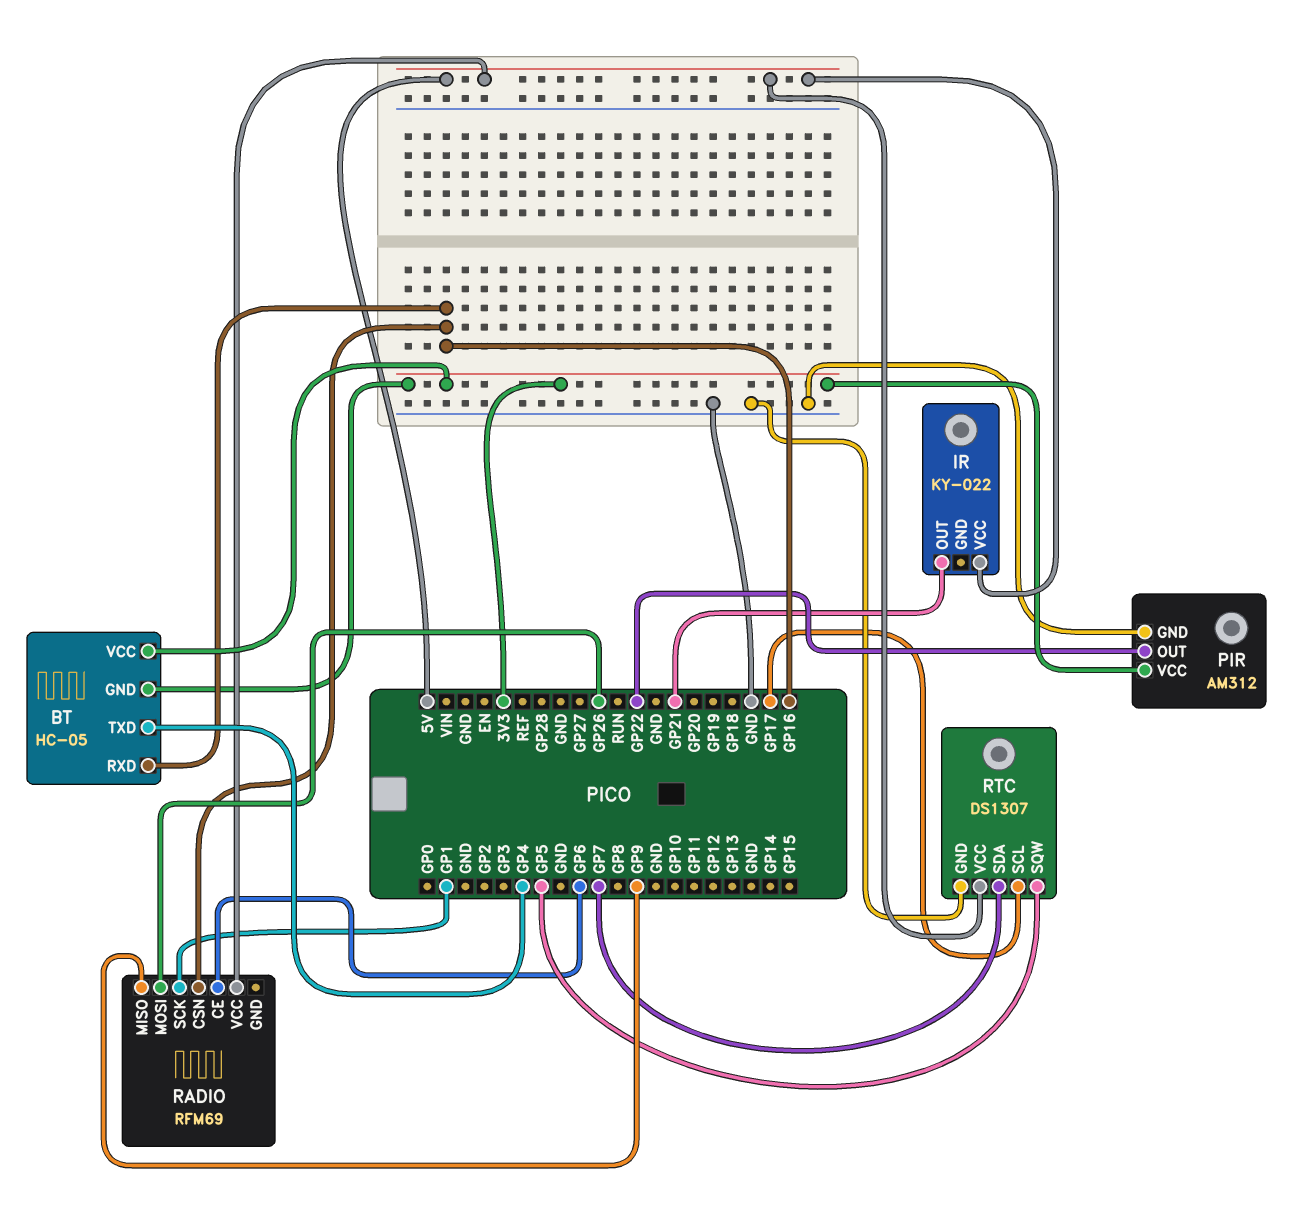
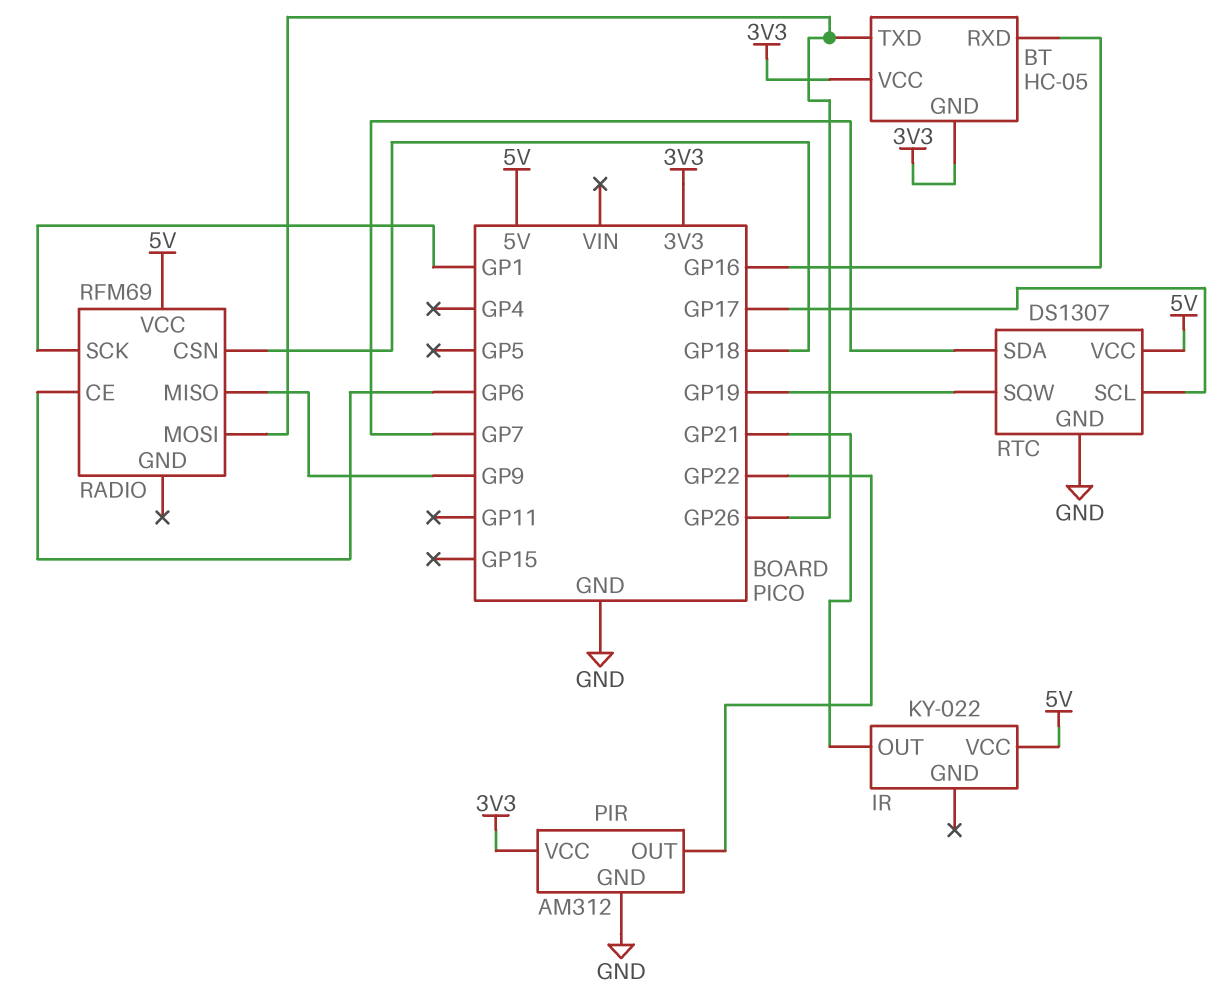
BT pin TXD: GP4 -> GP26
RADIO pin CSN: GP16 -> GP18
RTC pin SQW: GP5 -> GP19

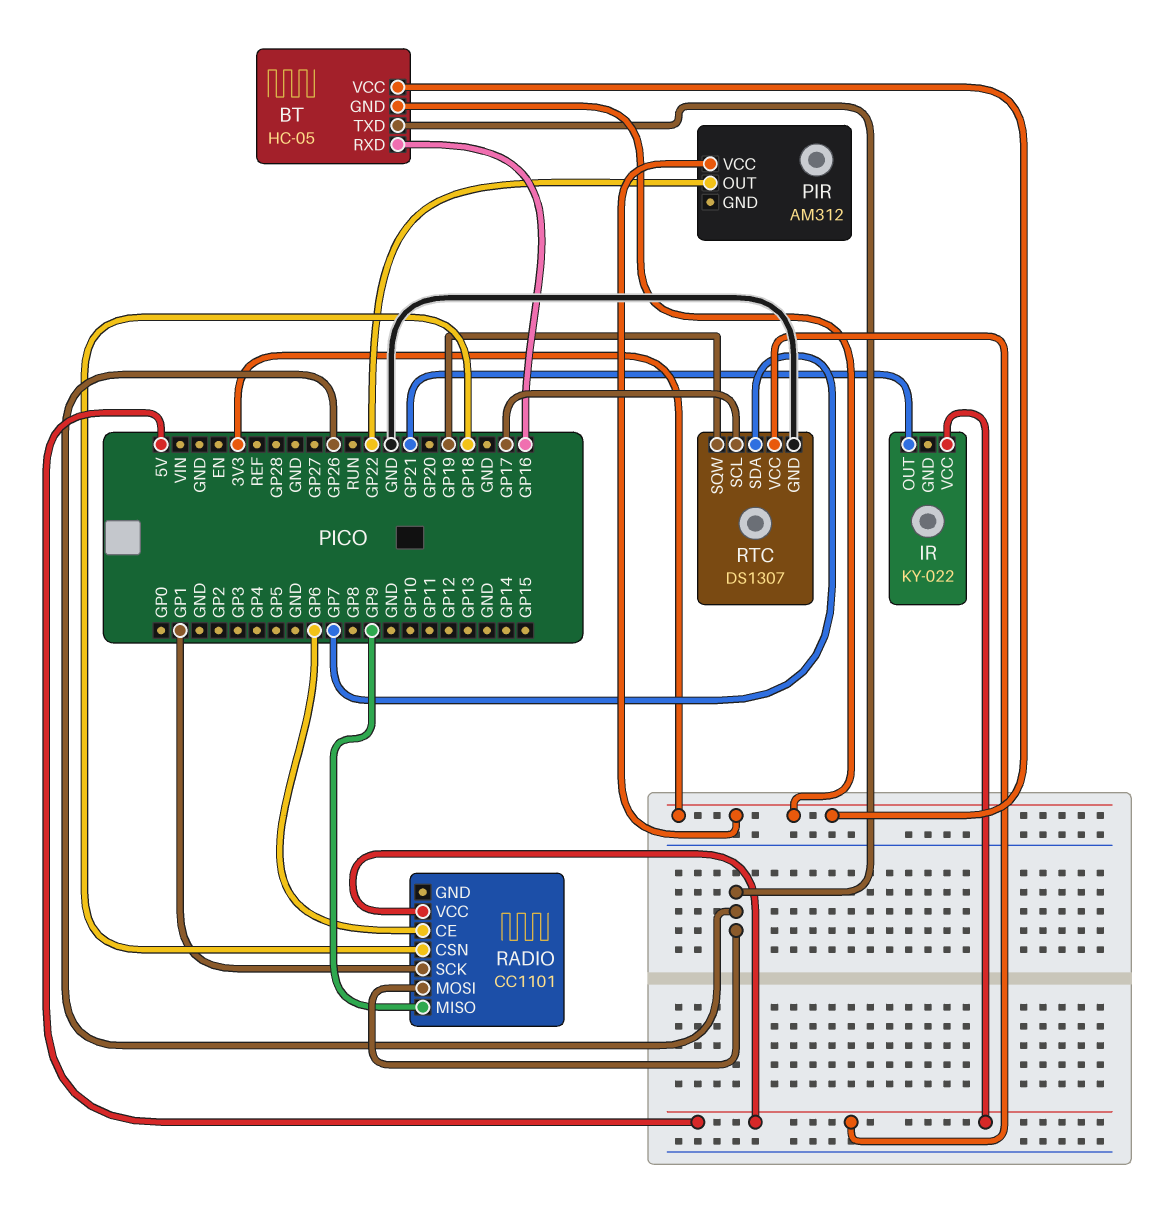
PIR pin GND: GND -> none
RADIO: RFM69 -> CC1101

